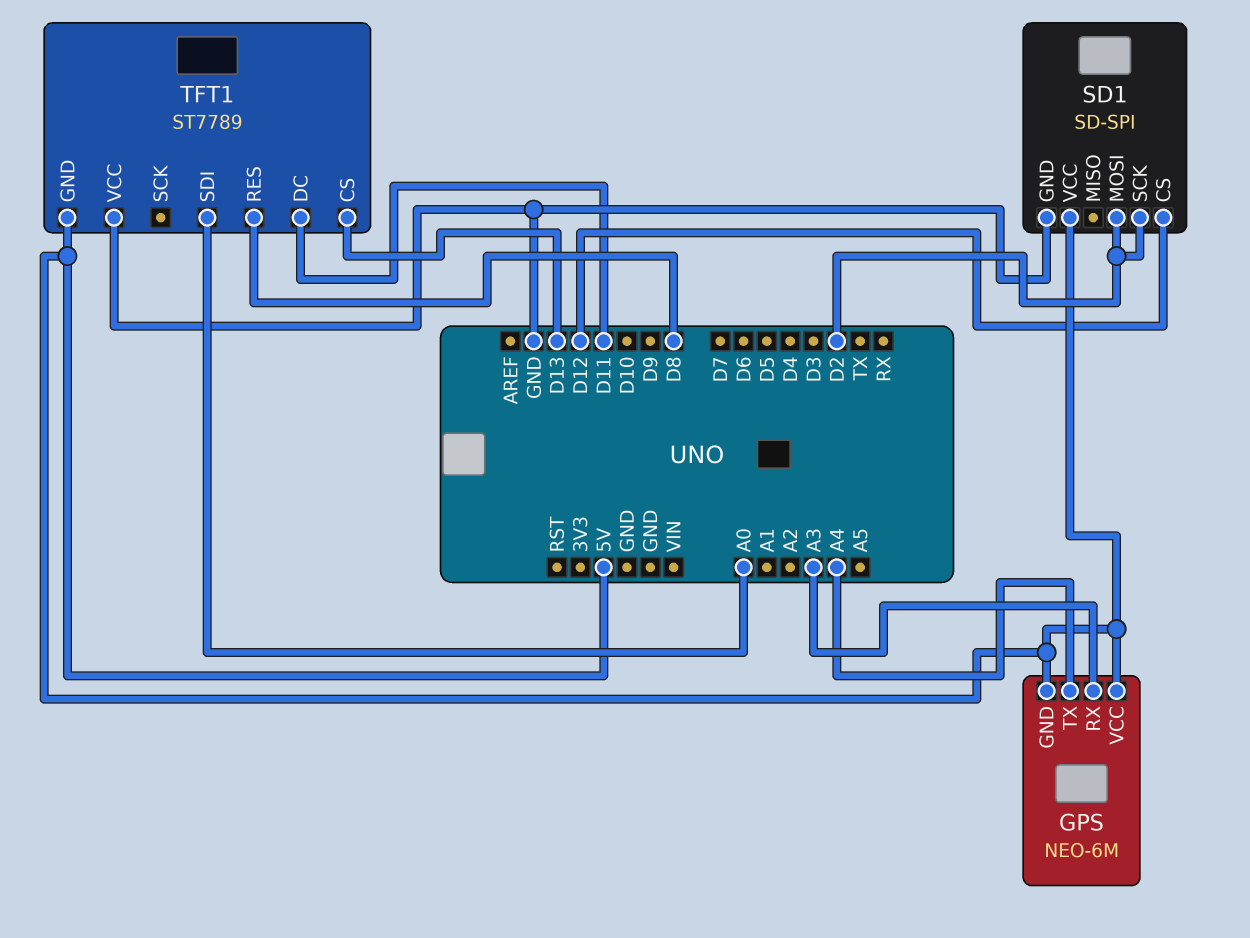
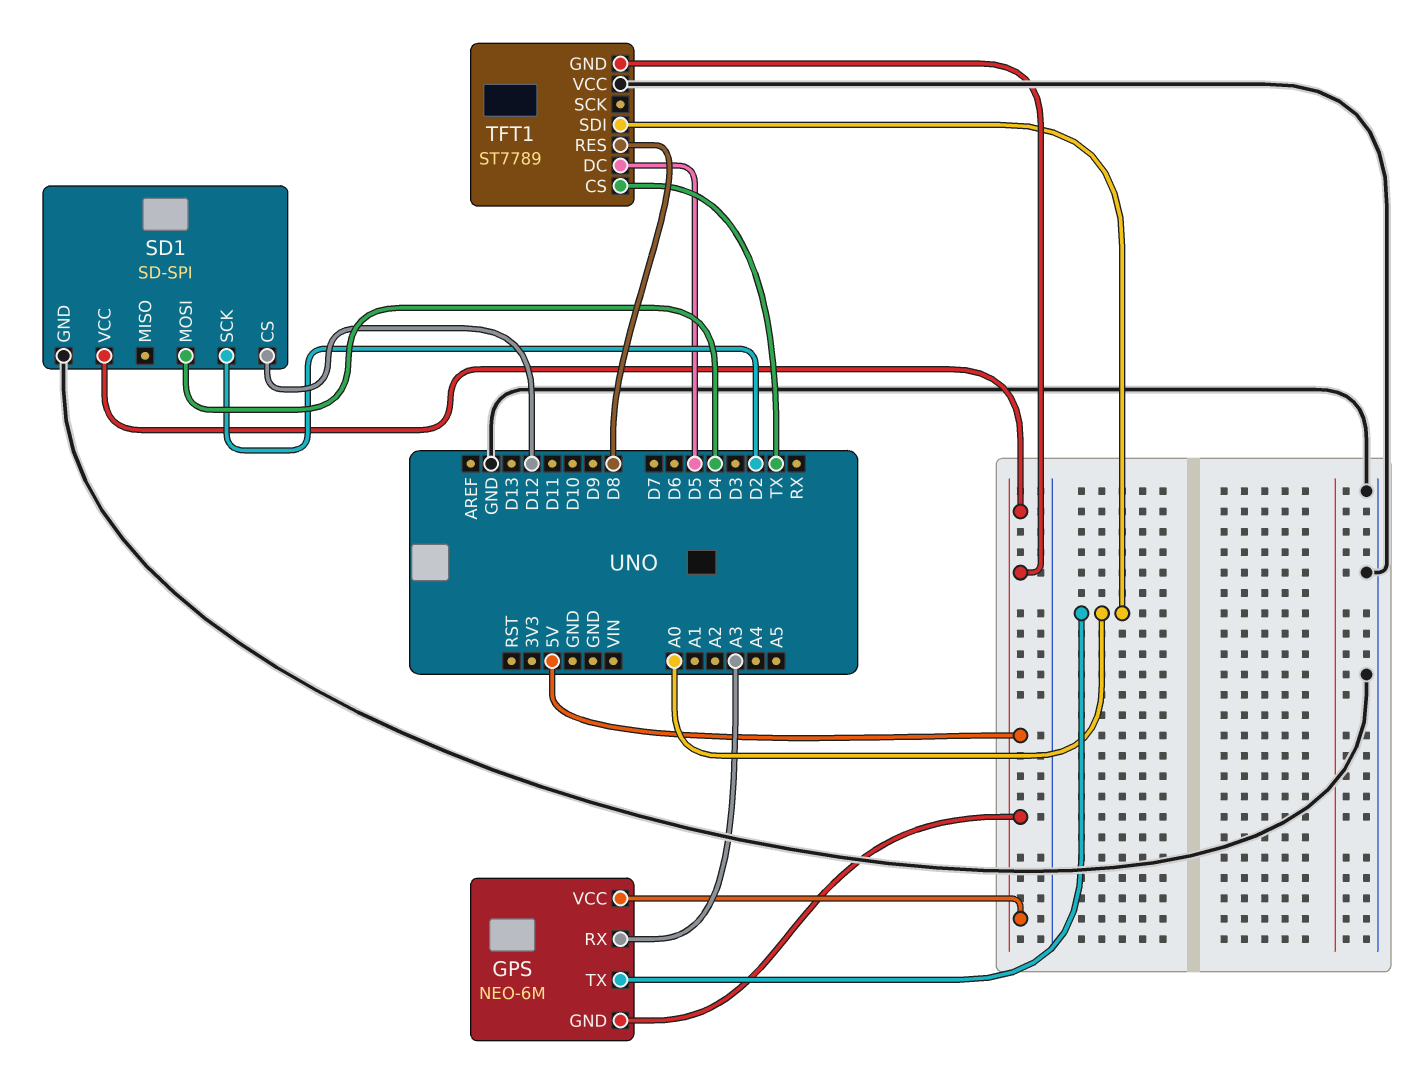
GPS pin TX: A4 -> A0
SD1 pin MOSI: D2 -> D4
TFT1 pin CS: D13 -> TX
TFT1 pin DC: D11 -> D5

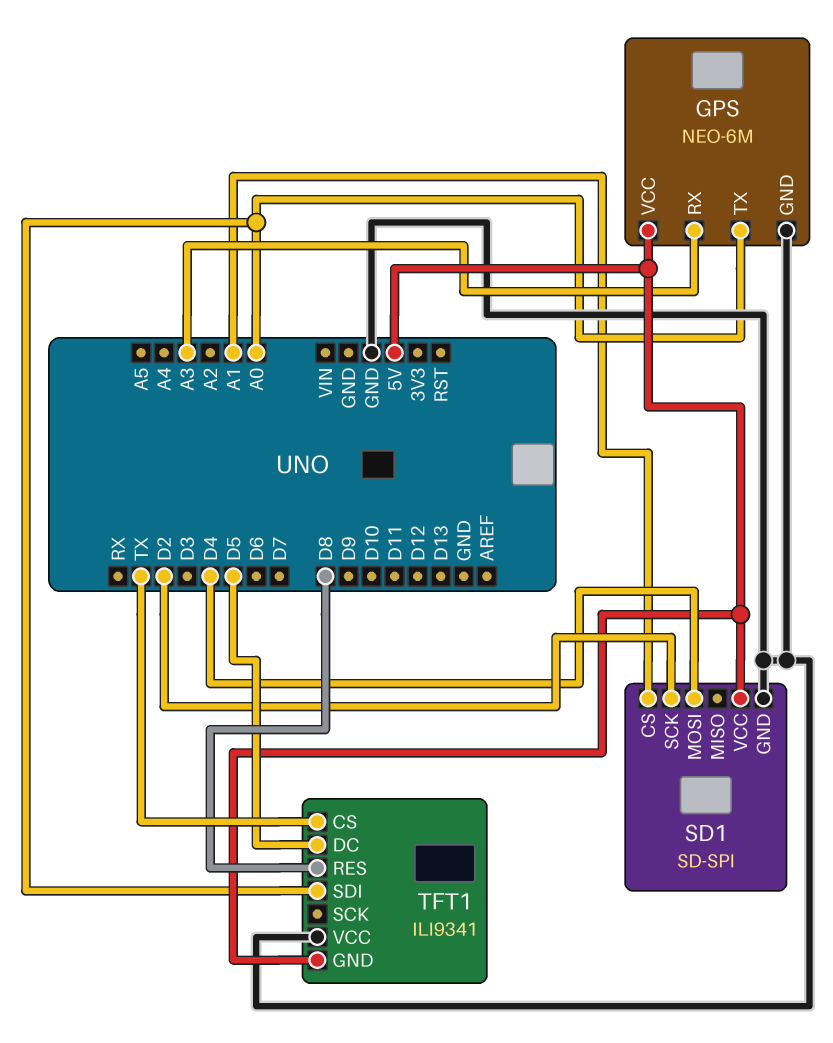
GPS pin GND: 5V -> GND
SD1 pin CS: D12 -> A1
TFT1: ST7789 -> ILI9341

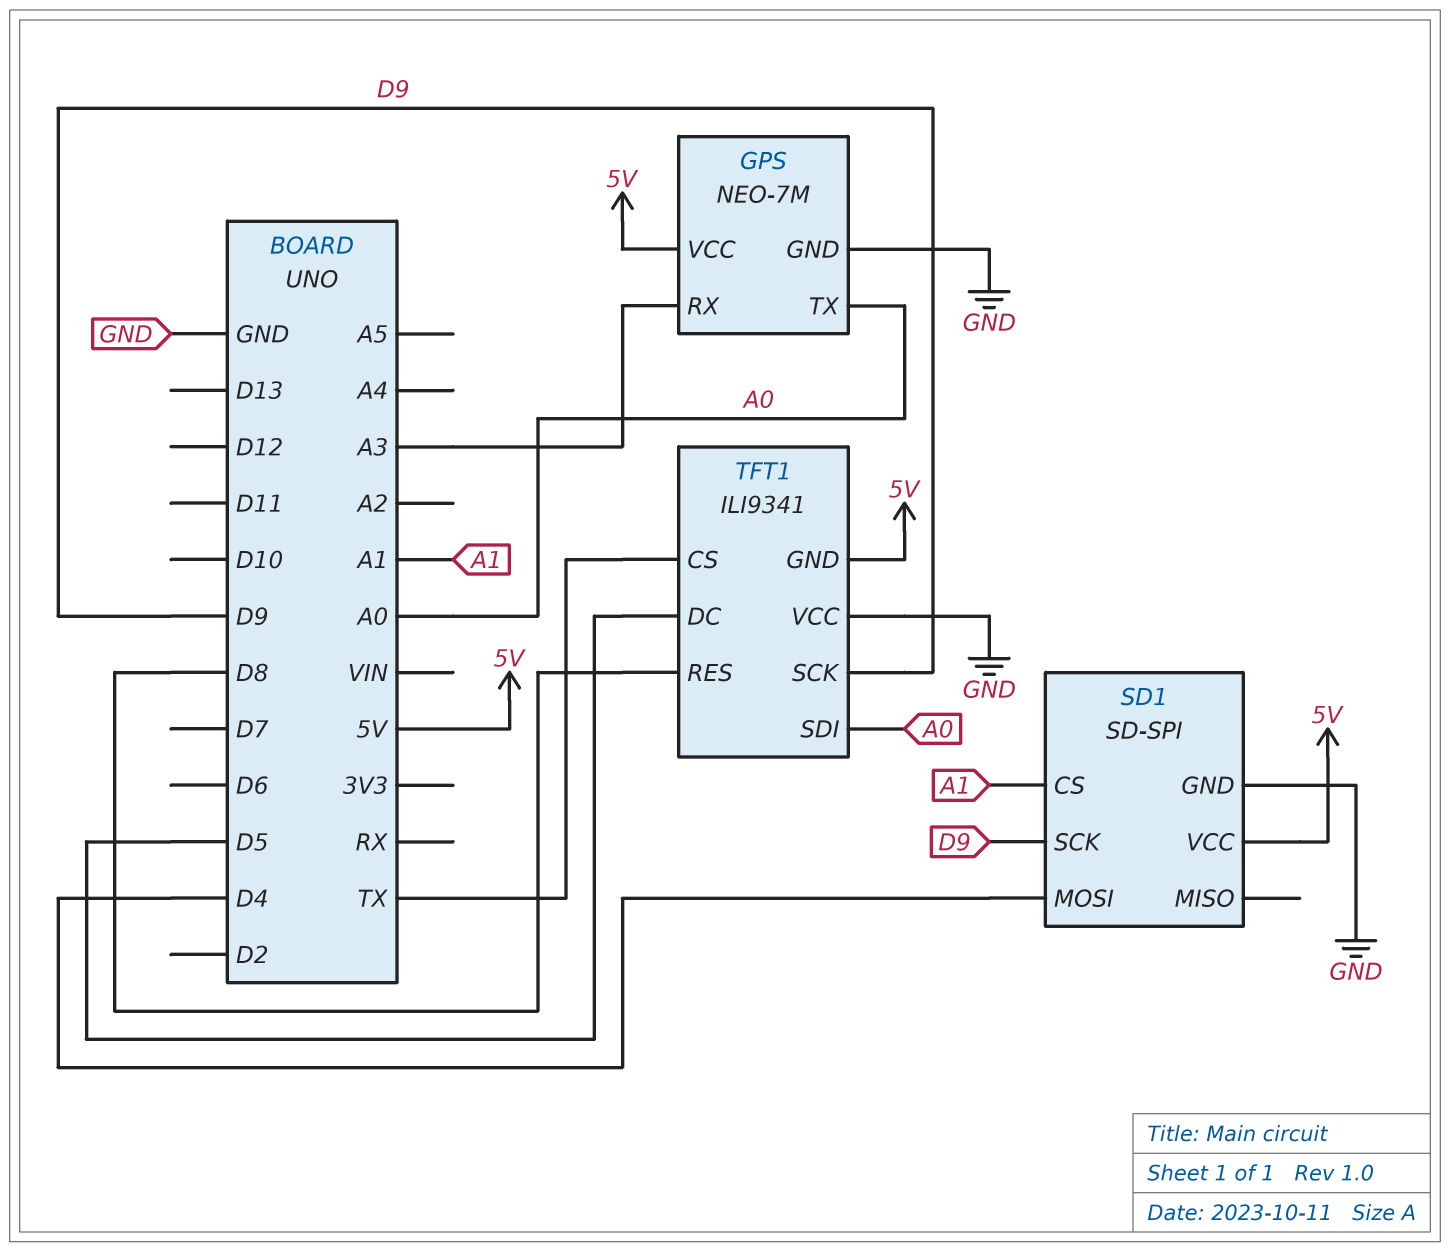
GPS: NEO-6M -> NEO-7M
SD1 pin SCK: D2 -> D9
TFT1 pin SCK: none -> D9

